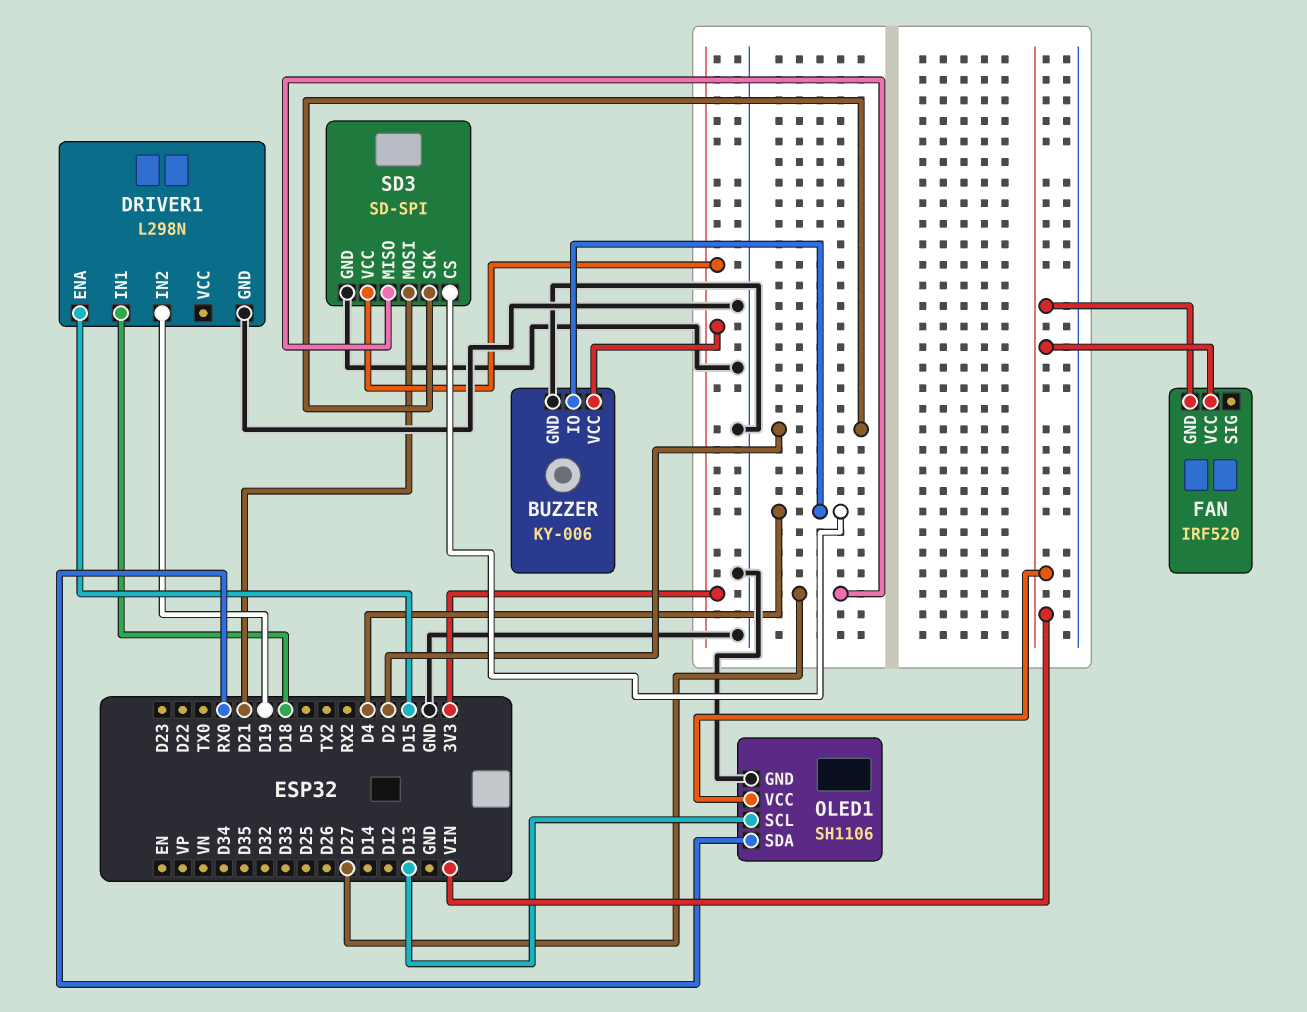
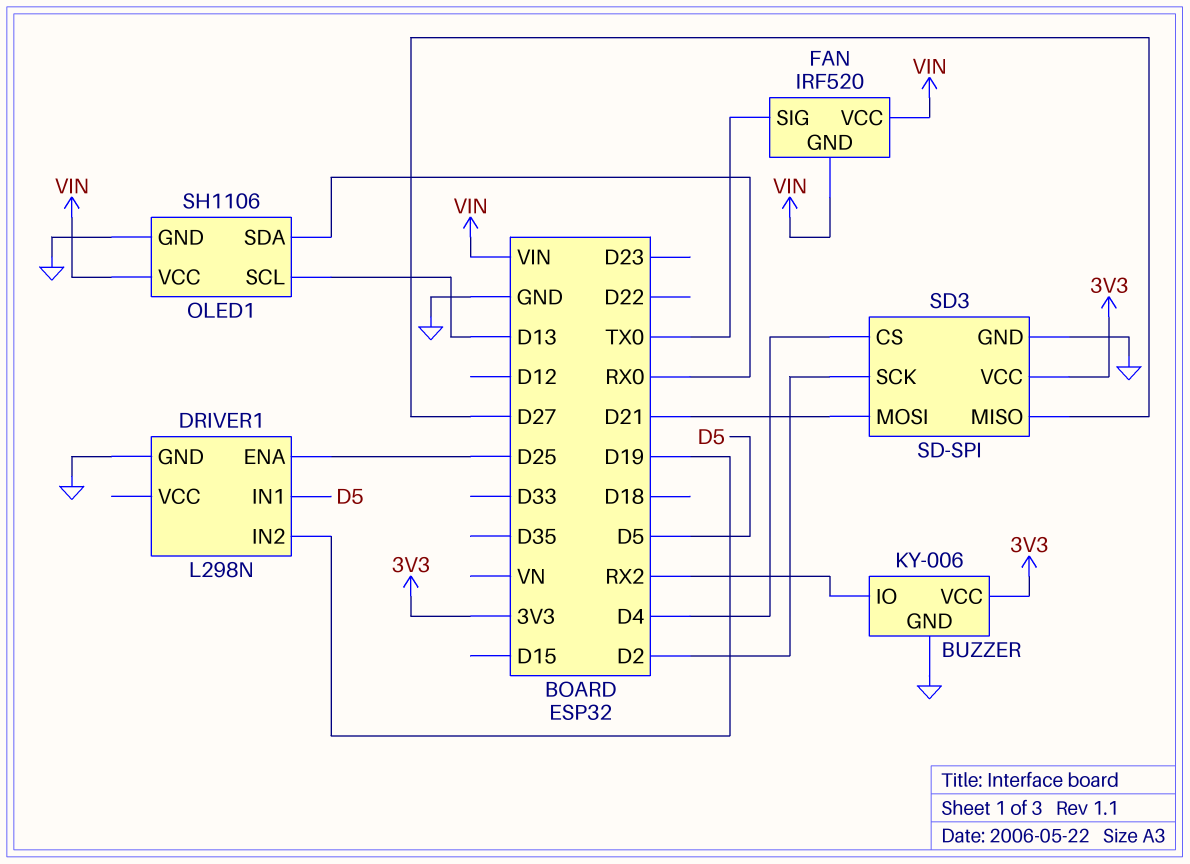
BUZZER pin IO: D4 -> RX2
DRIVER1 pin ENA: D15 -> D25
DRIVER1 pin IN1: D18 -> D5
FAN pin SIG: none -> TX0

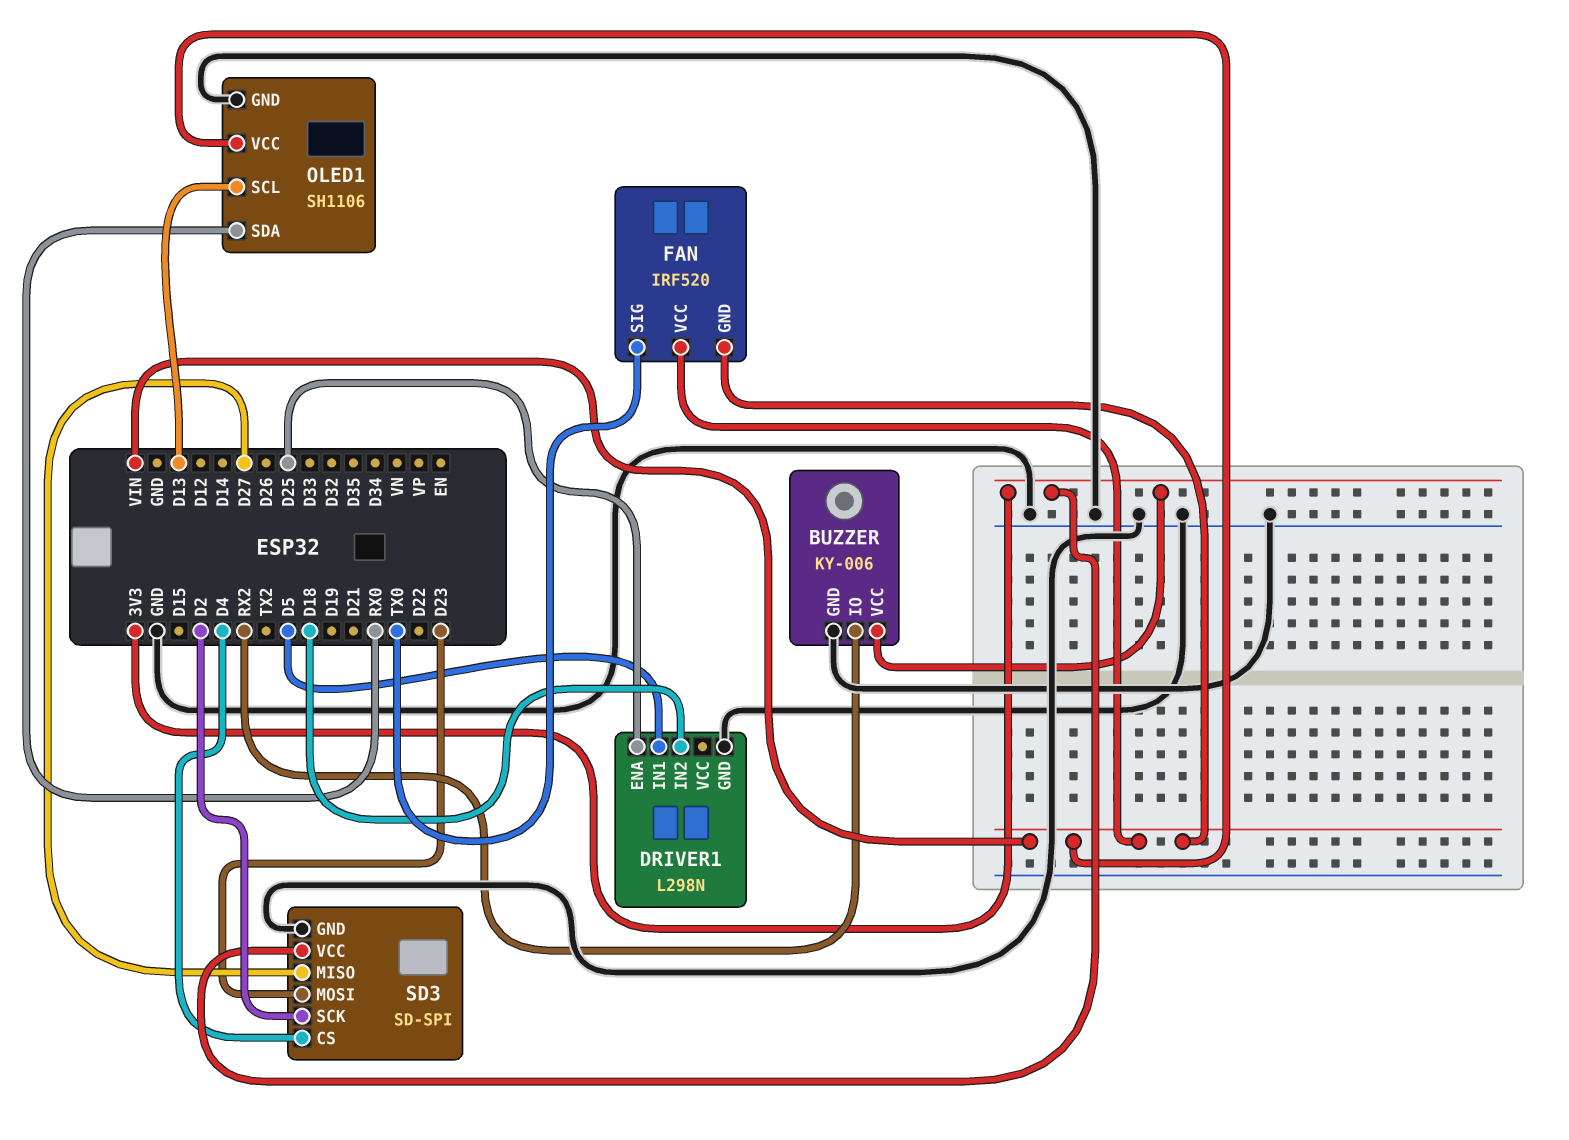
DRIVER1 pin IN2: D19 -> D18
SD3 pin MOSI: D21 -> D23

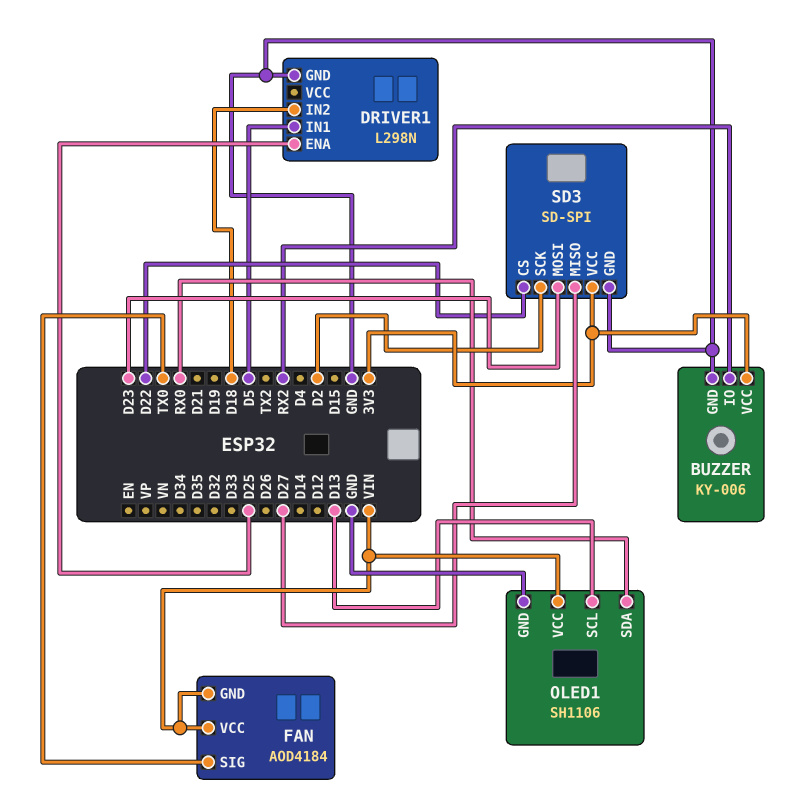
FAN: IRF520 -> AOD4184
SD3 pin CS: D4 -> D22

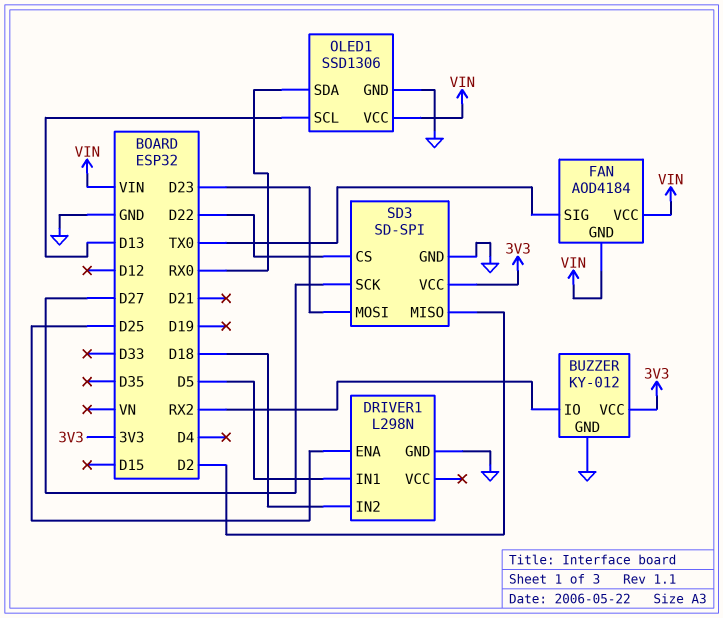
BUZZER: KY-006 -> KY-012
OLED1: SH1106 -> SSD1306
SD3 pin MISO: D27 -> D2
SD3 pin SCK: D2 -> D27

